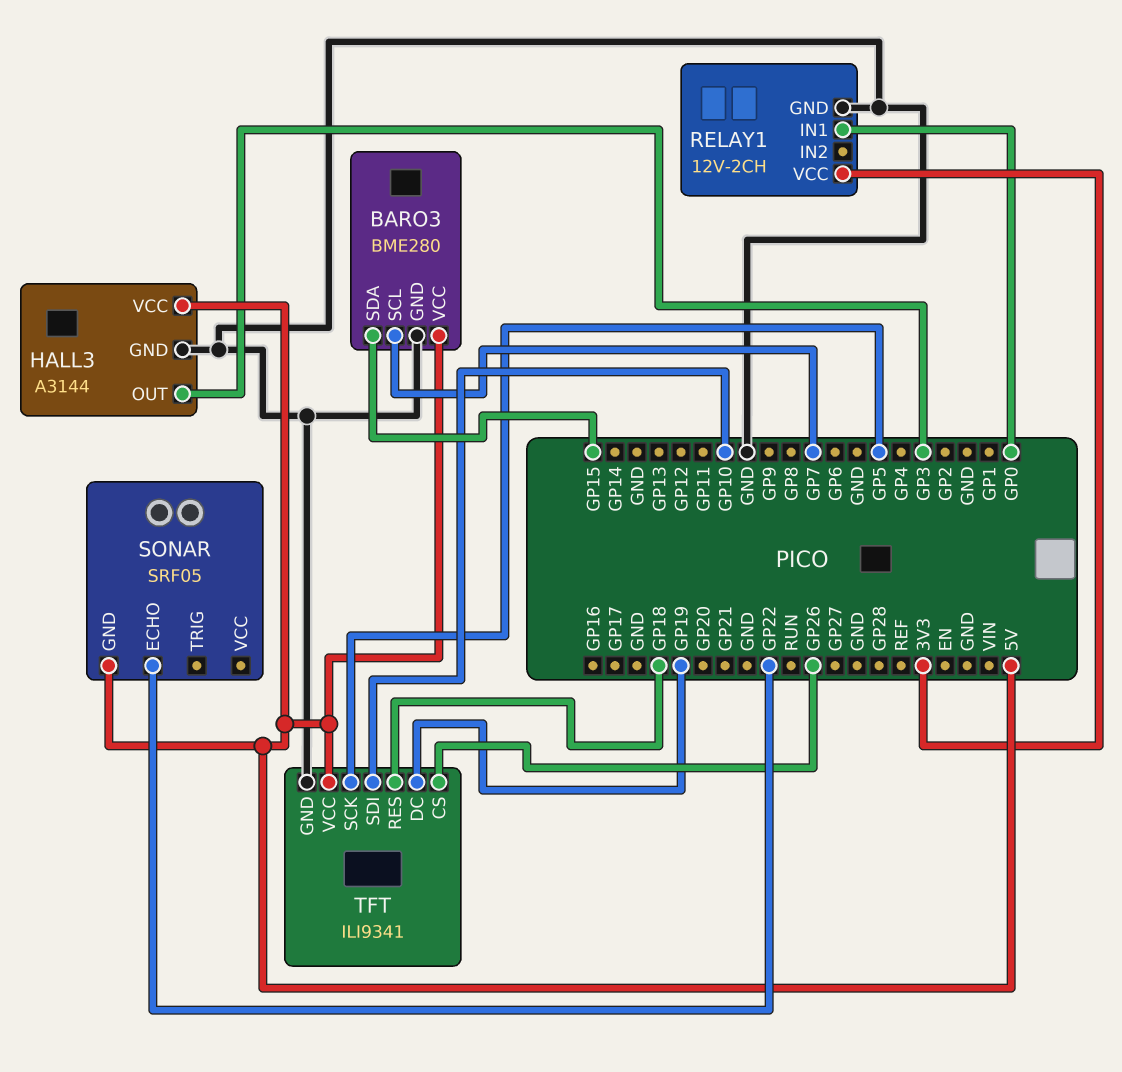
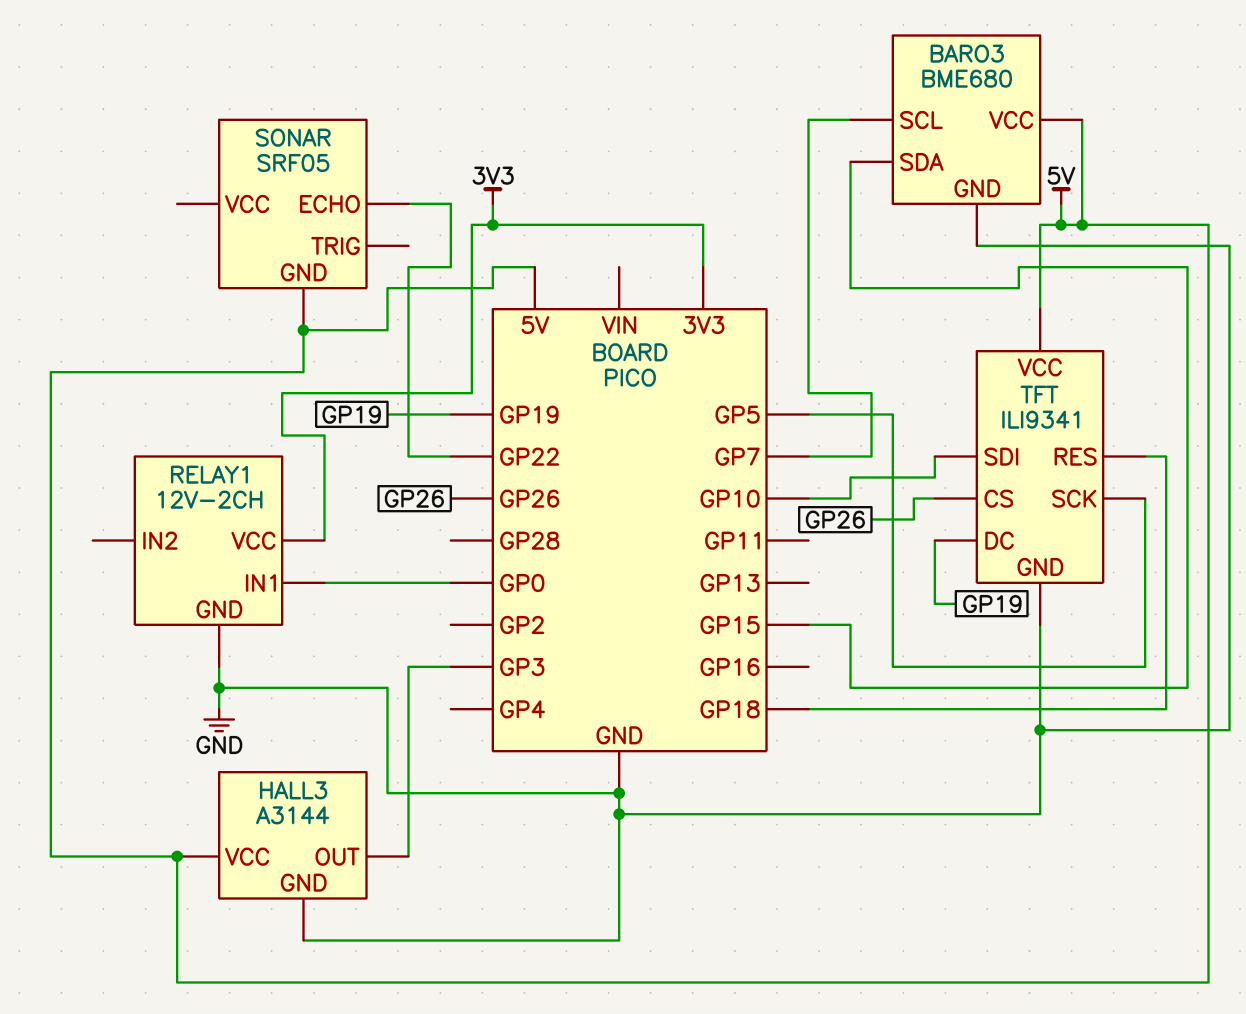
BARO3: BME280 -> BME680

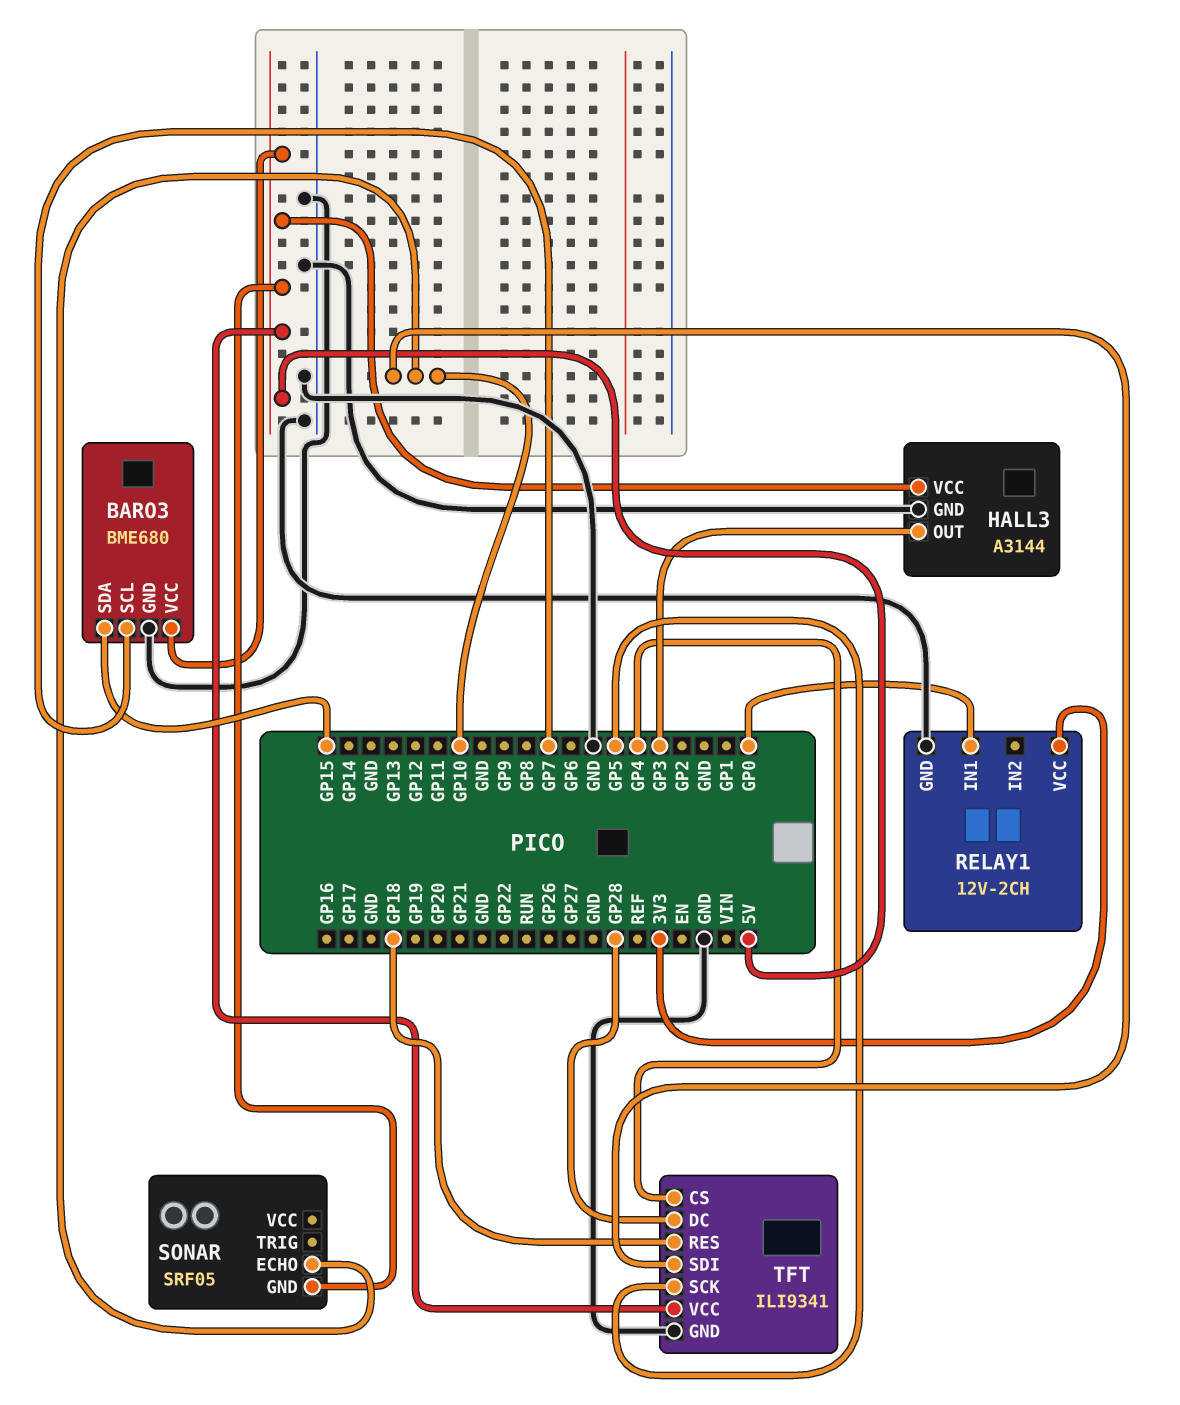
SONAR pin ECHO: GP22 -> GP10
TFT pin CS: GP26 -> GP4
TFT pin DC: GP19 -> GP28

